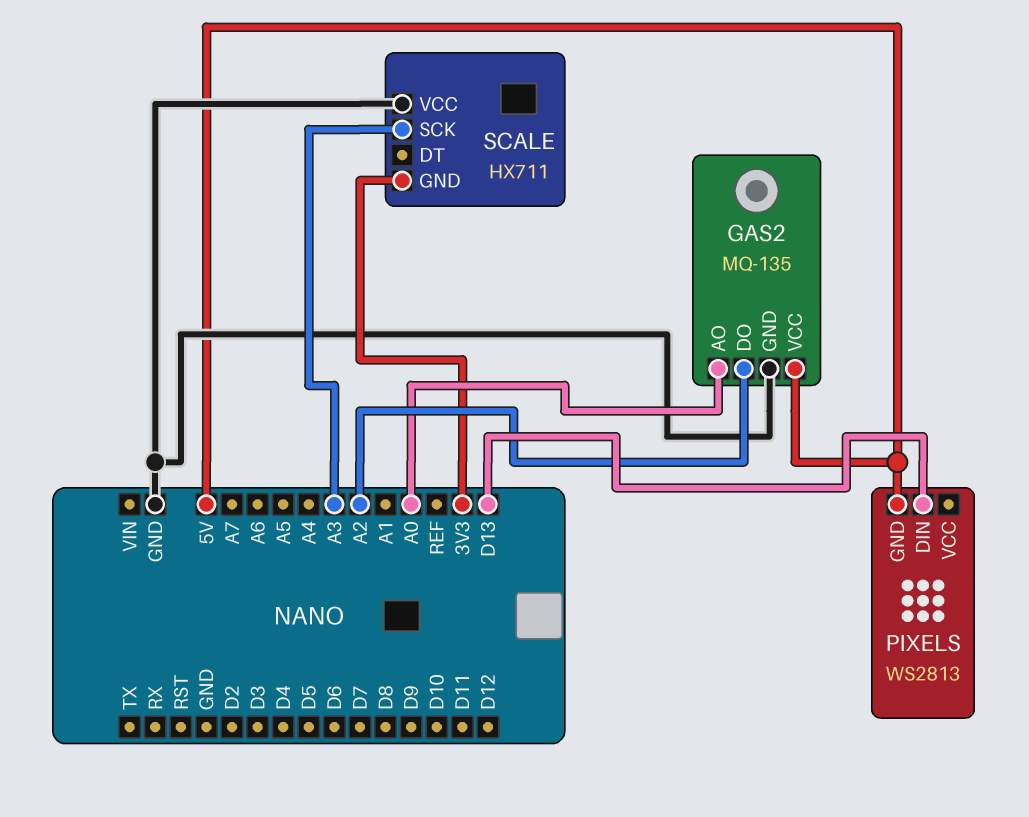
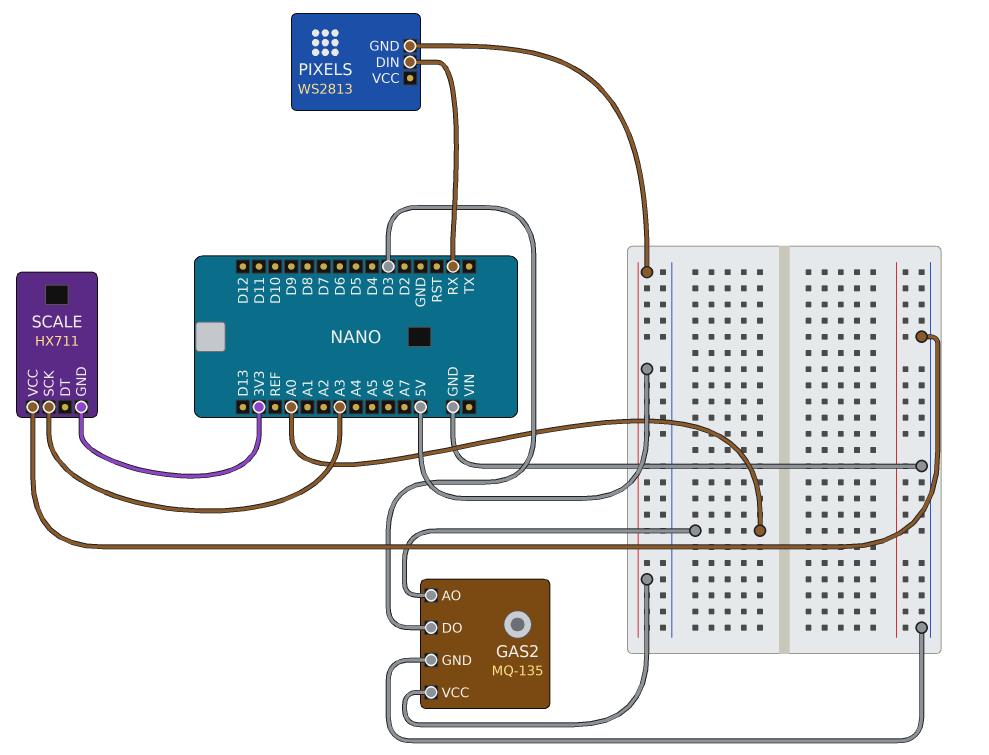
GAS2 pin DO: A2 -> D3
PIXELS pin DIN: D13 -> RX

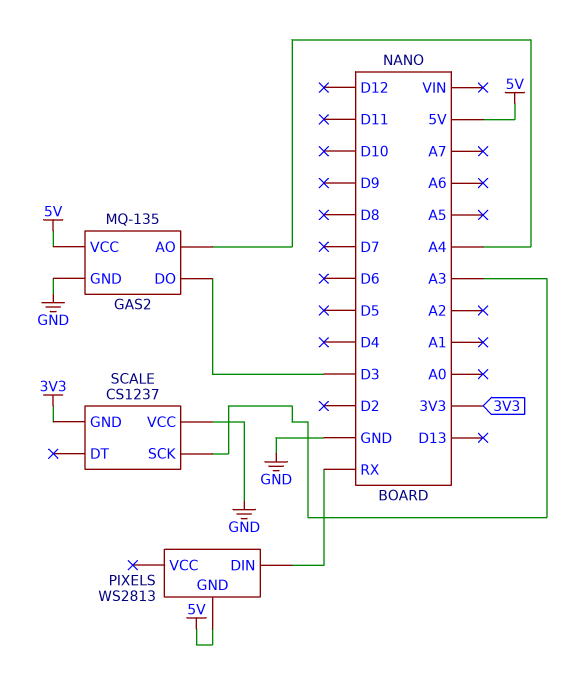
GAS2 pin AO: A0 -> A4
SCALE: HX711 -> CS1237

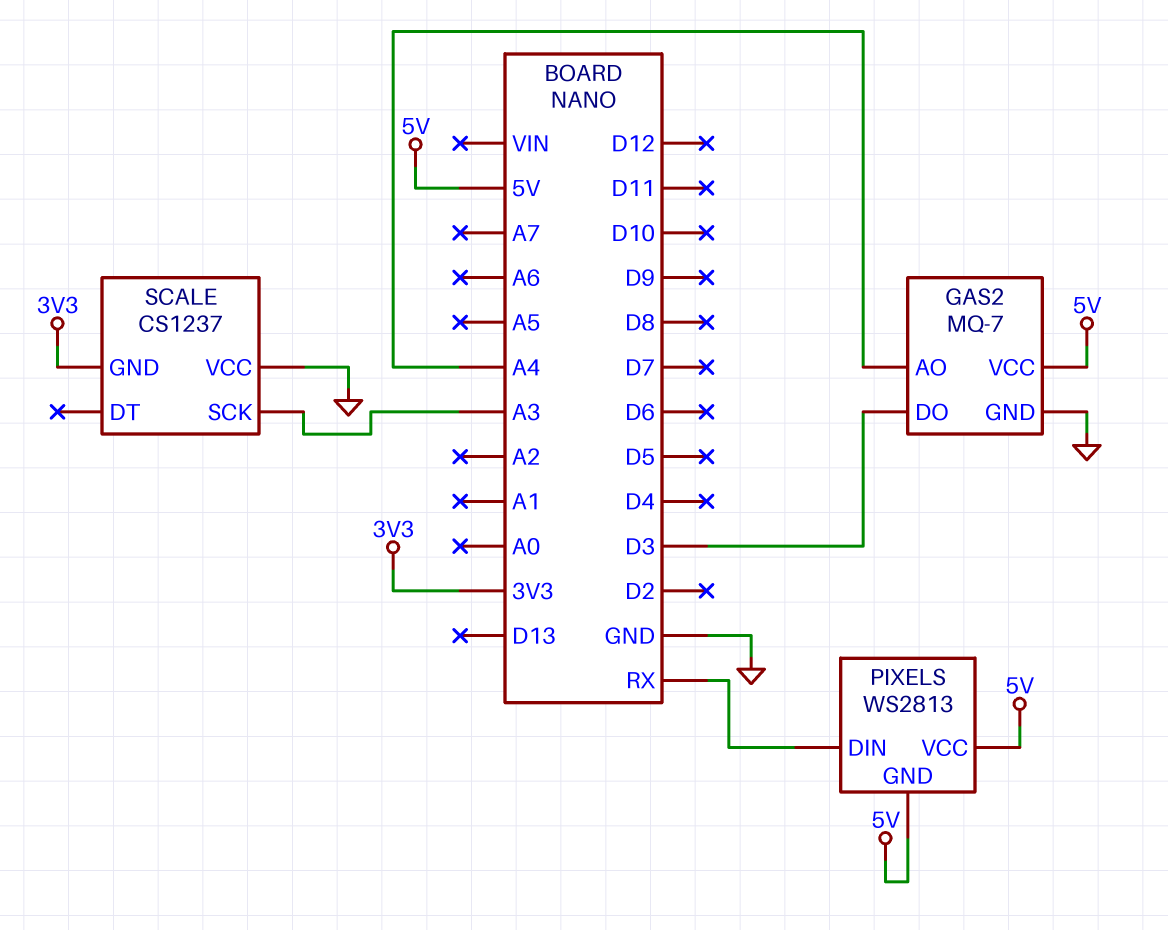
GAS2: MQ-135 -> MQ-7
PIXELS pin VCC: none -> 5V

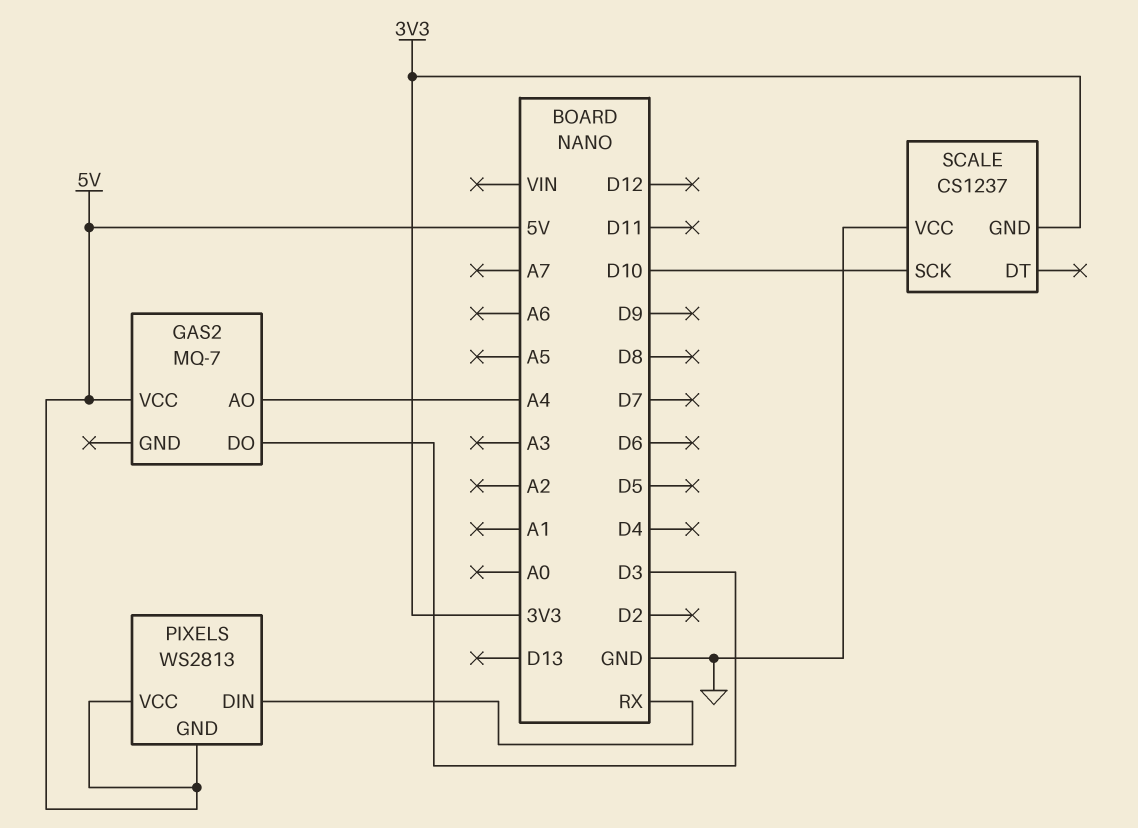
GAS2 pin GND: GND -> none
SCALE pin SCK: A3 -> D10

